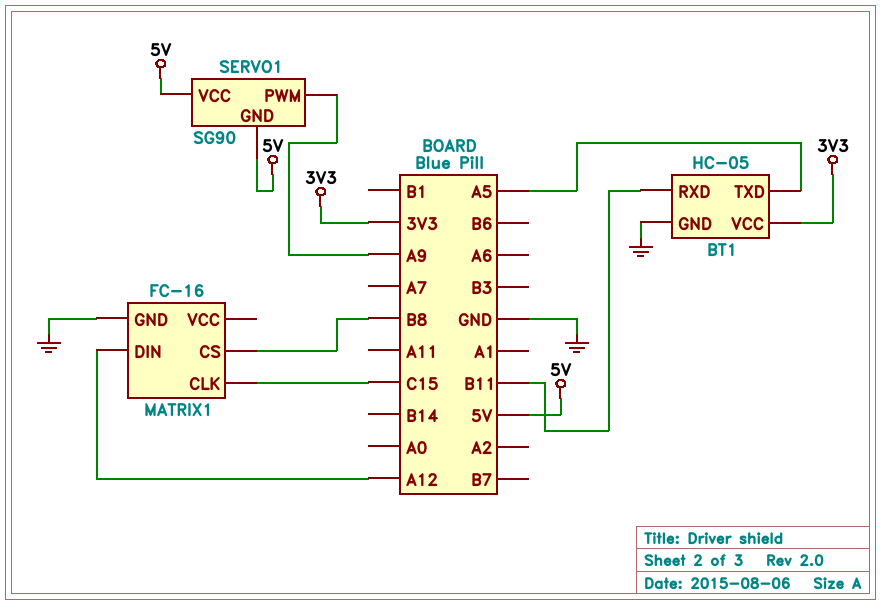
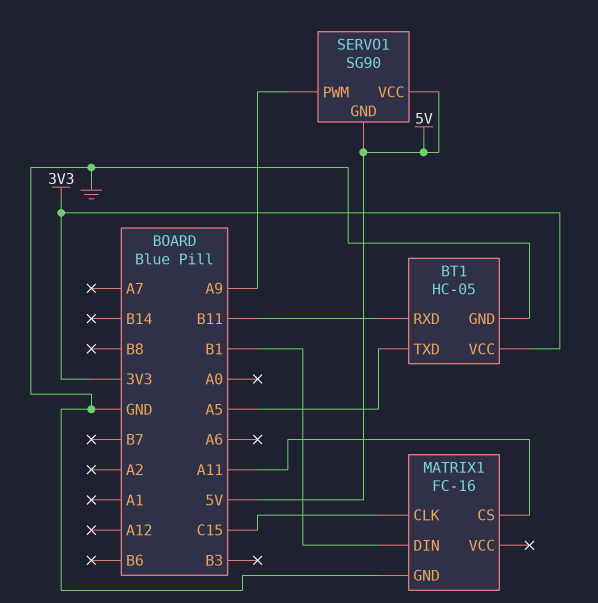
MATRIX1 pin CS: B8 -> A11
MATRIX1 pin DIN: A12 -> B1

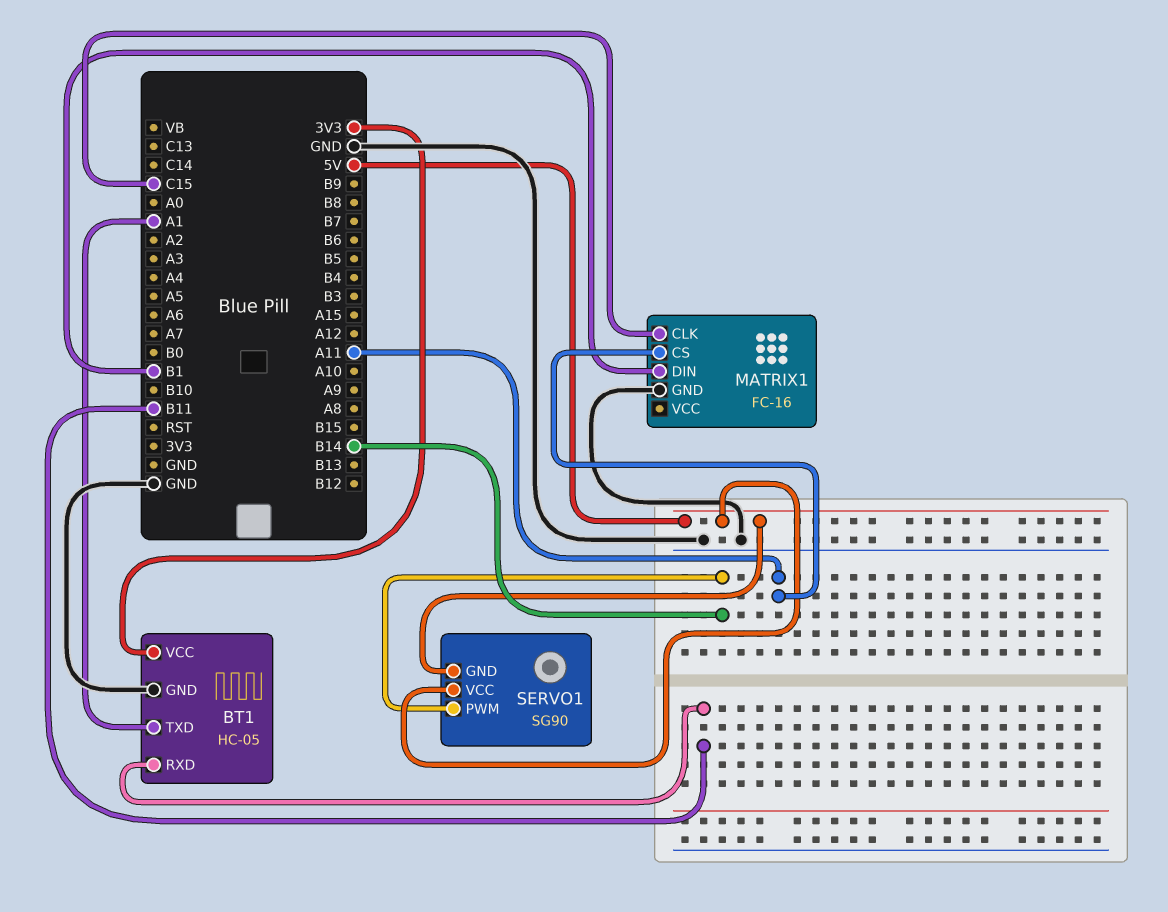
BT1 pin TXD: A5 -> A1
SERVO1 pin PWM: A9 -> B14

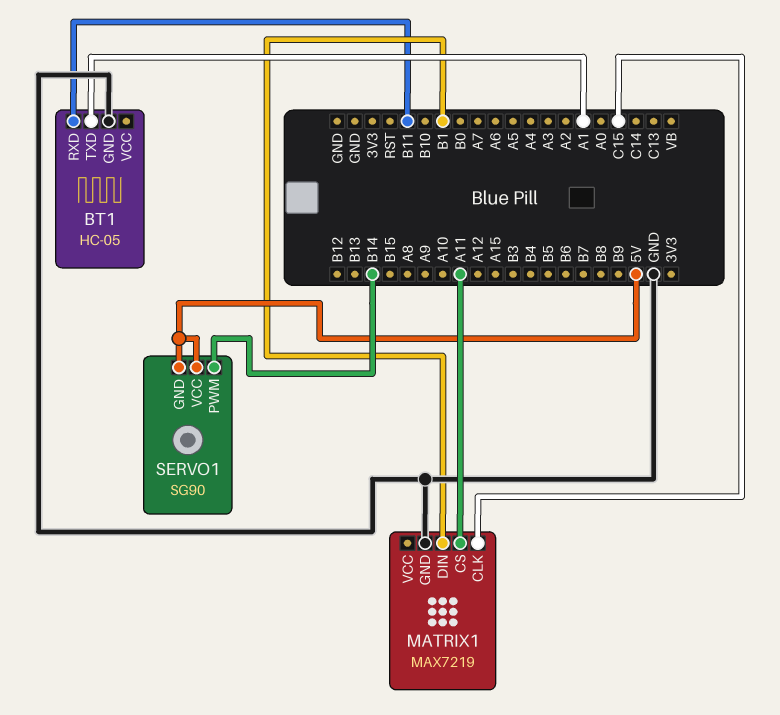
BT1 pin VCC: 3V3 -> none
MATRIX1: FC-16 -> MAX7219

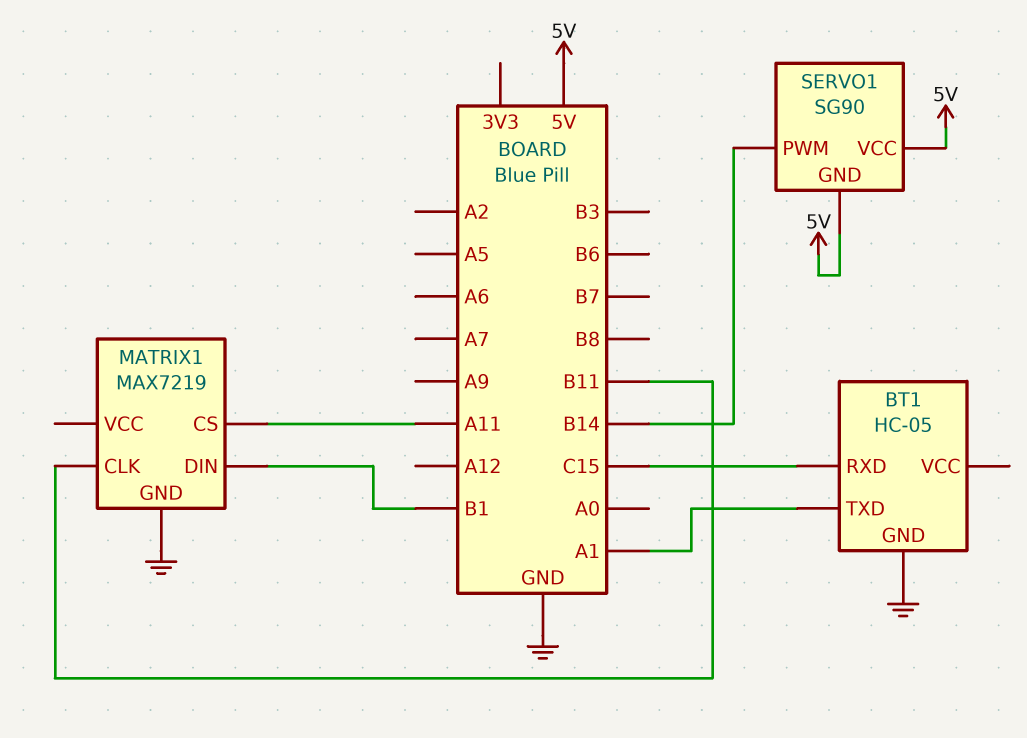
BT1 pin RXD: B11 -> C15
MATRIX1 pin CLK: C15 -> B11

